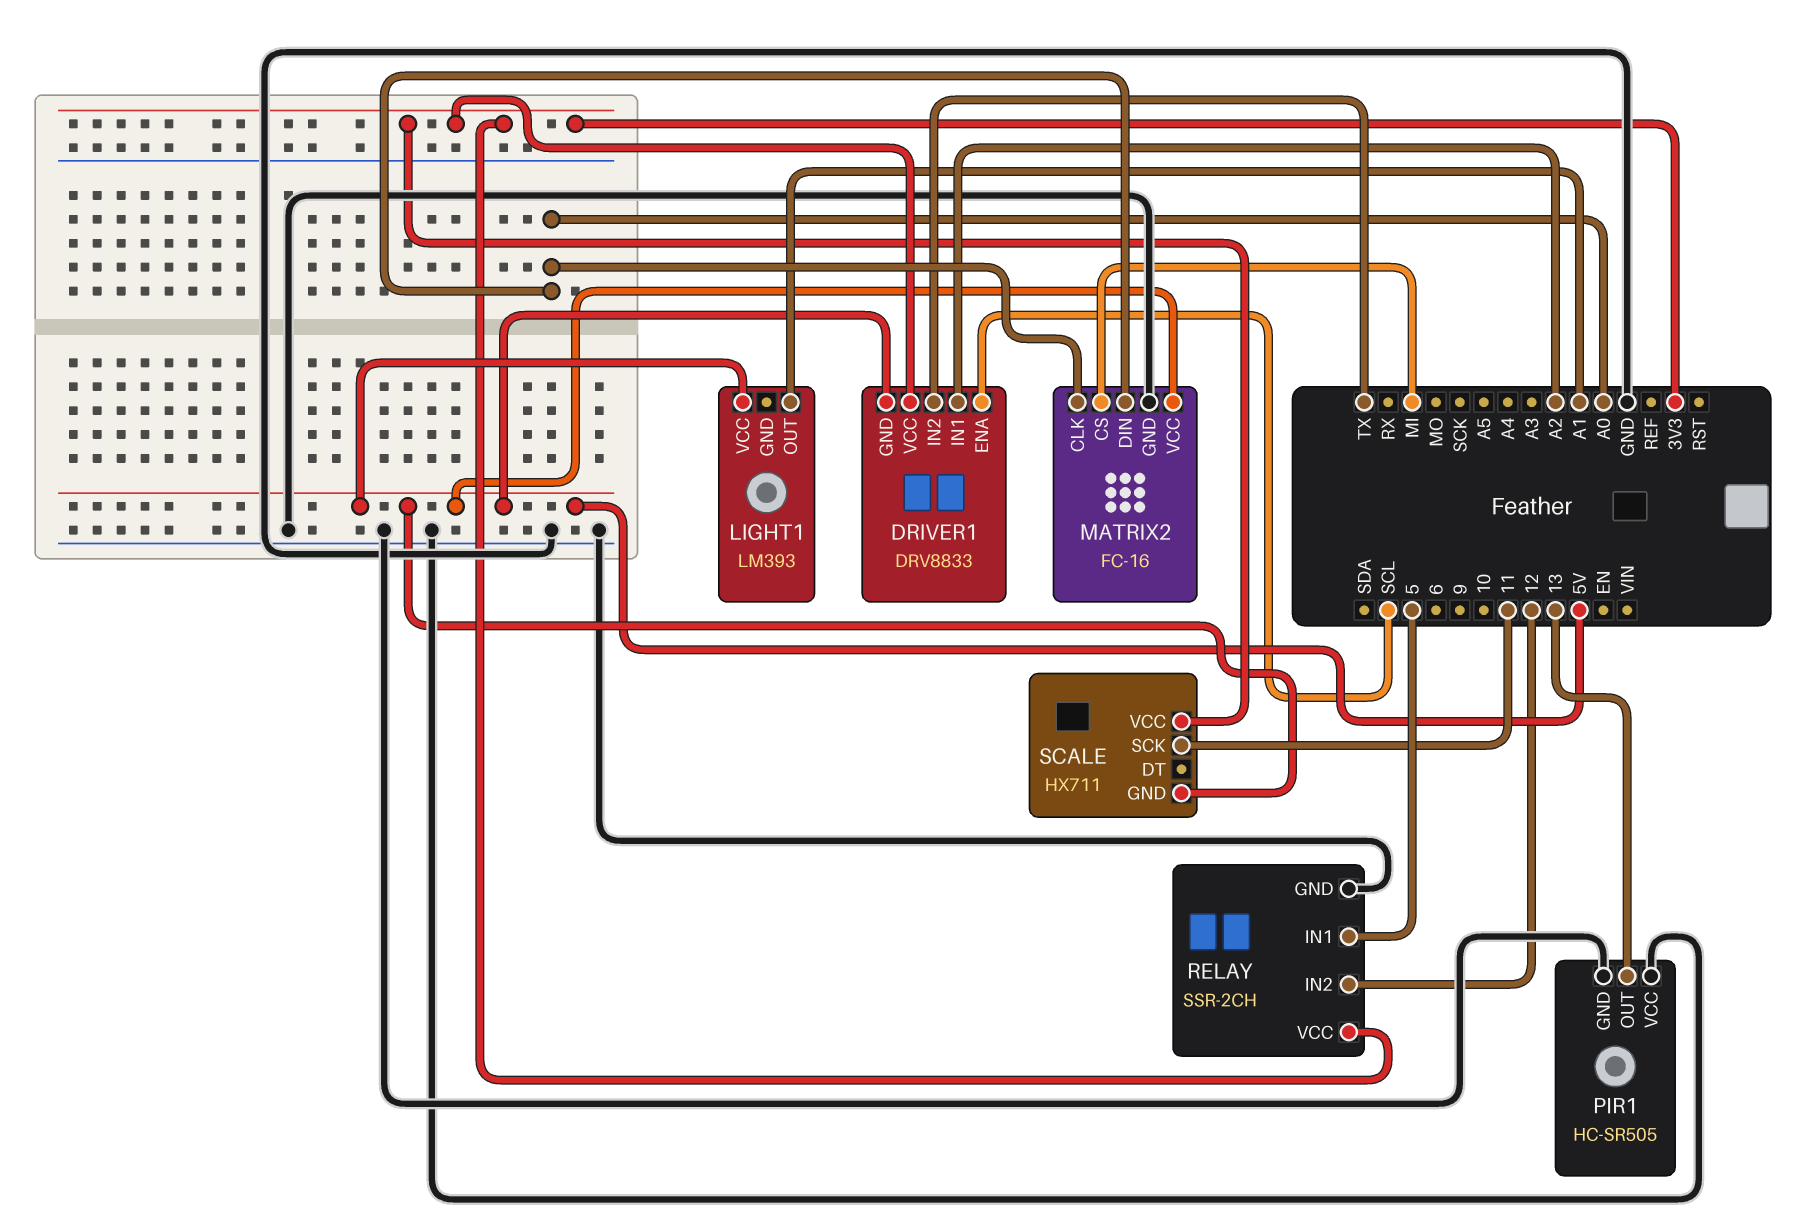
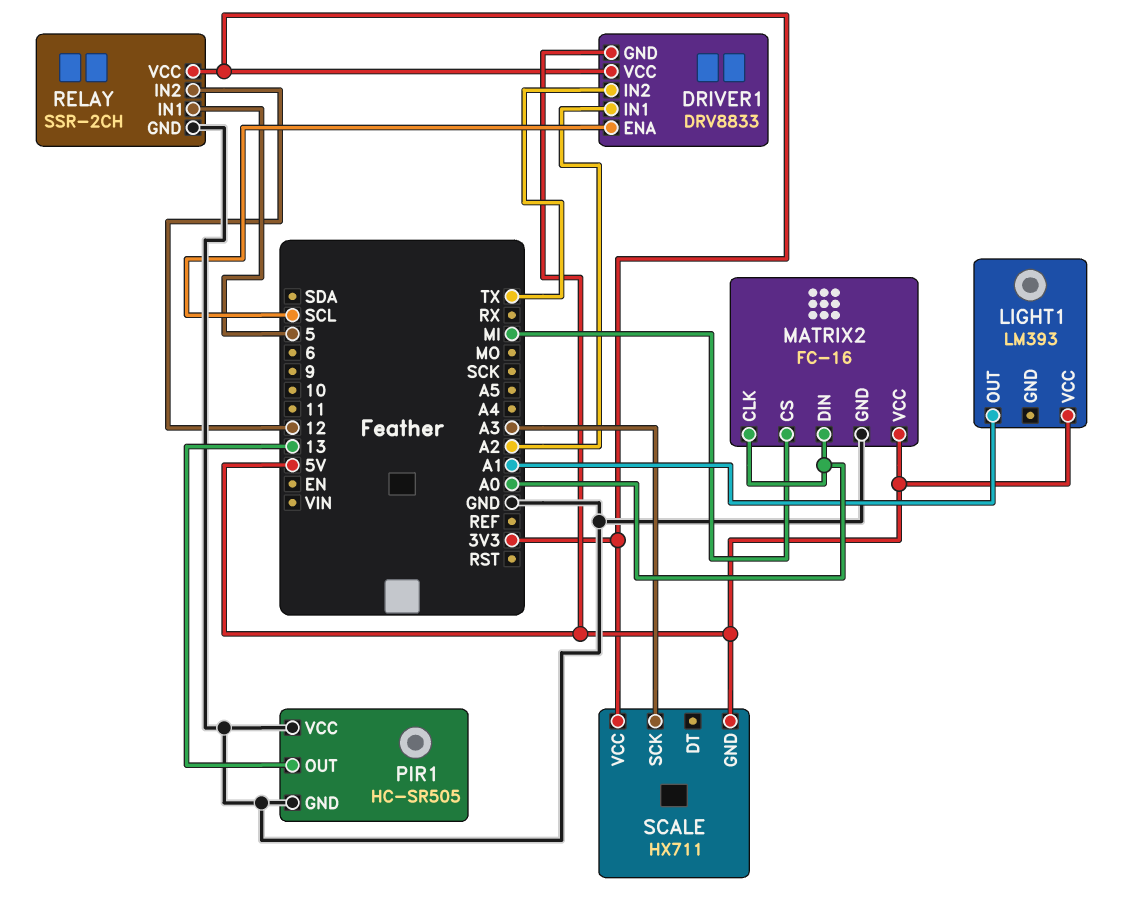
SCALE pin SCK: 11 -> A3

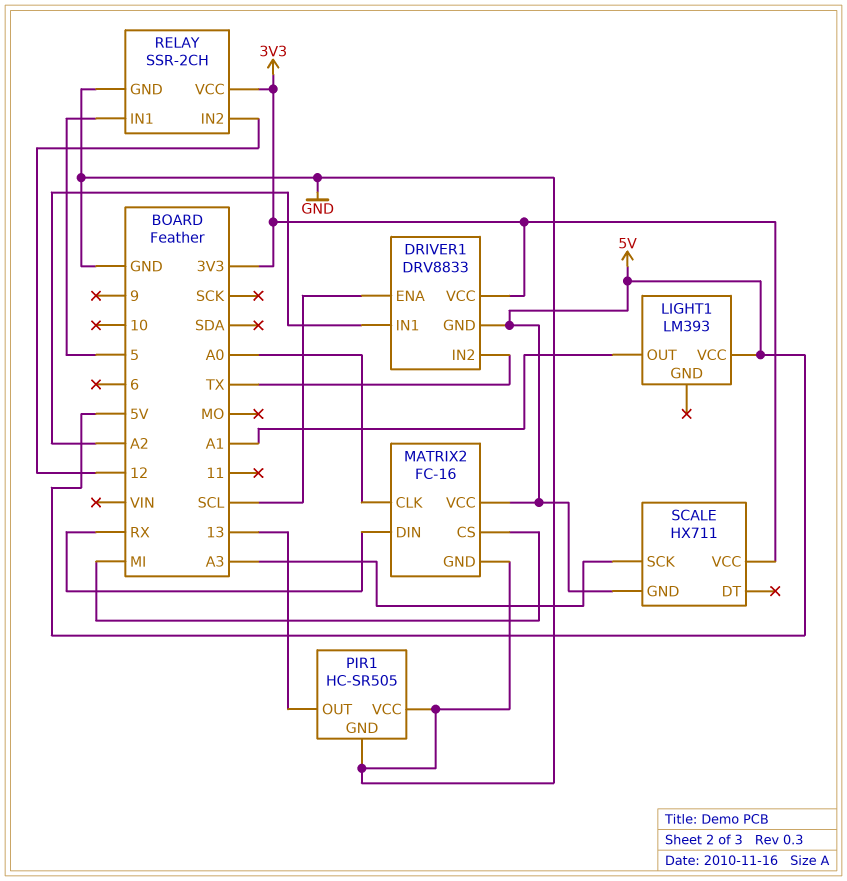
MATRIX2 pin DIN: A0 -> RX

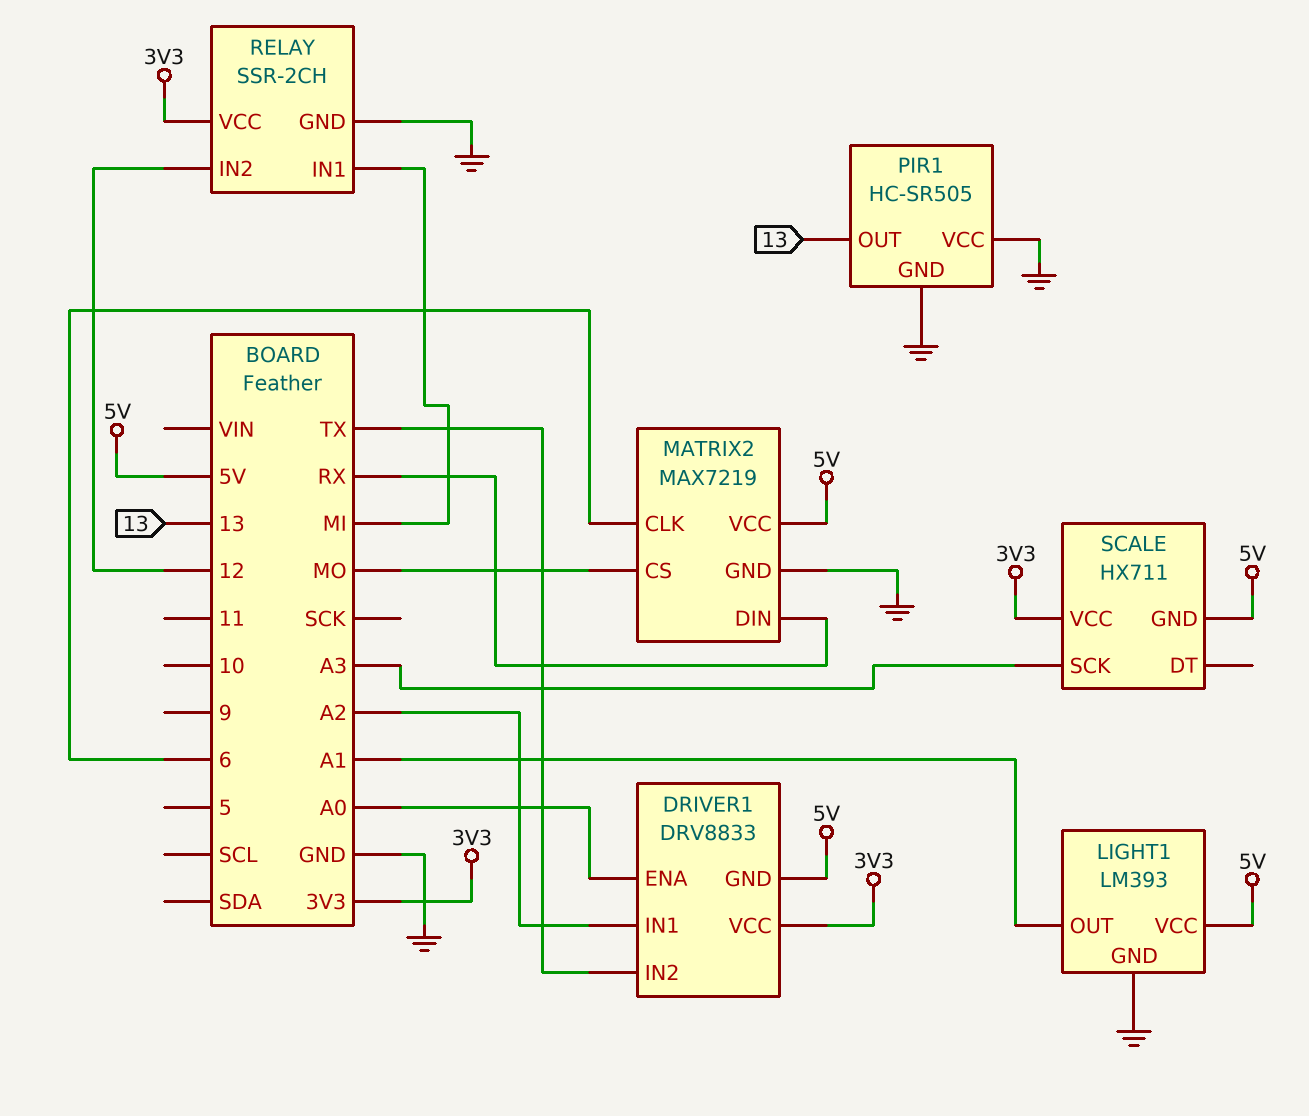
DRIVER1 pin ENA: SCL -> A0
LIGHT1 pin GND: none -> GND
MATRIX2: FC-16 -> MAX7219
MATRIX2 pin CLK: A0 -> 6
MATRIX2 pin CS: MI -> MO
RELAY pin IN1: 5 -> MI

